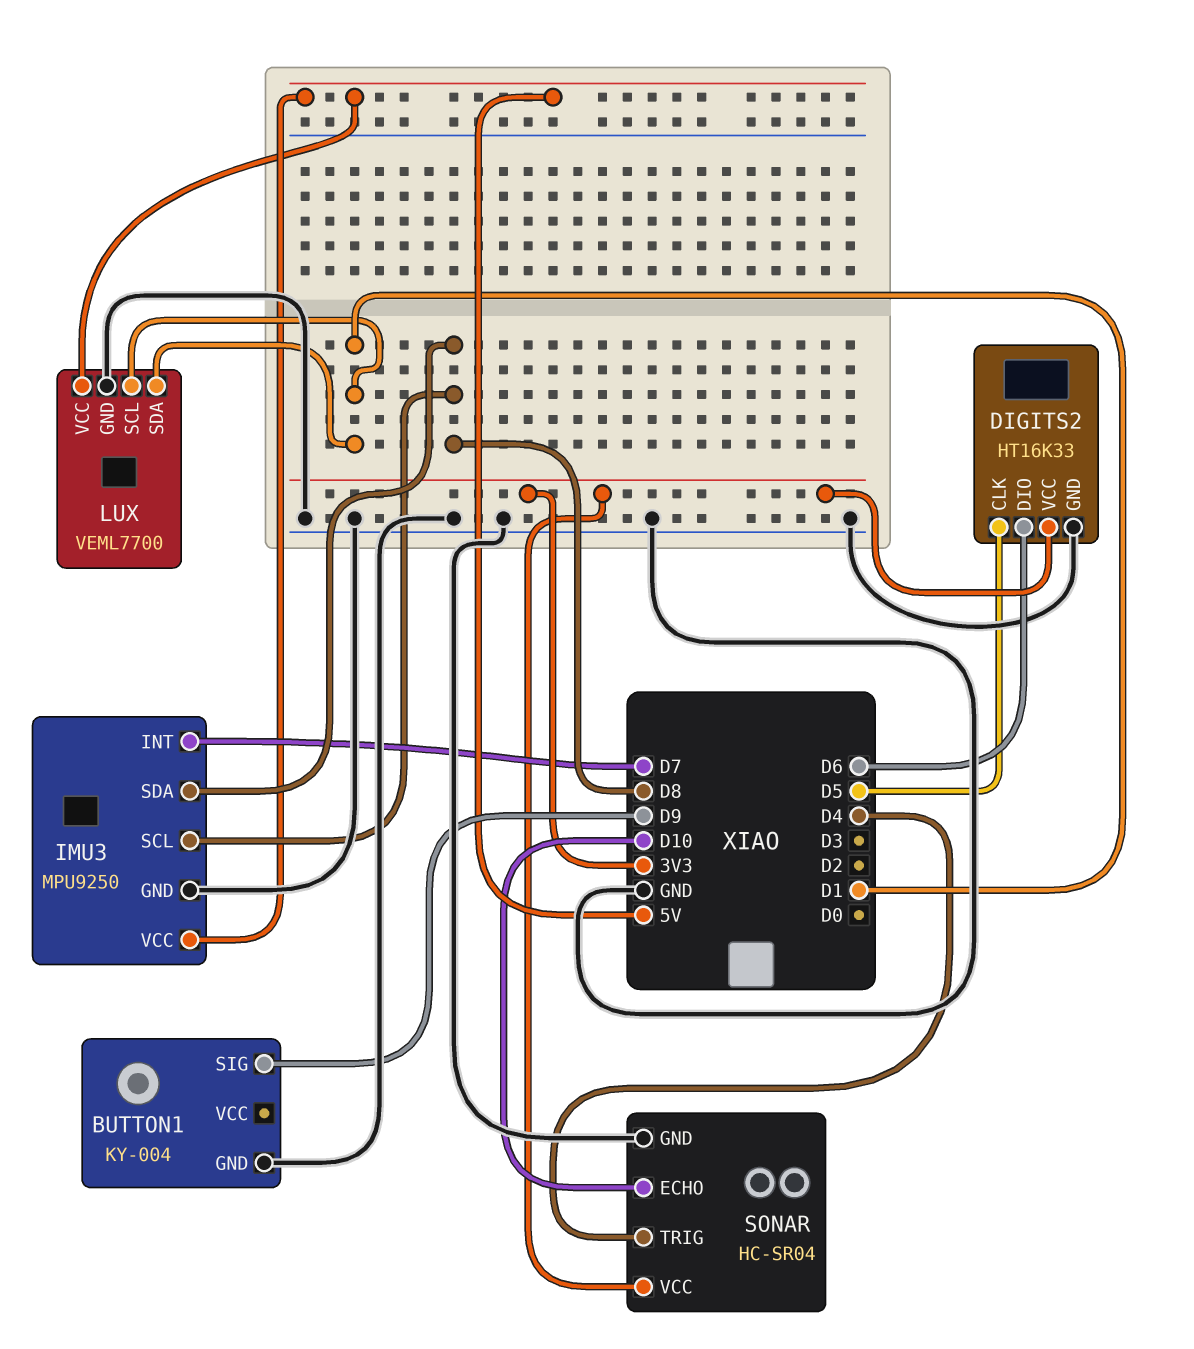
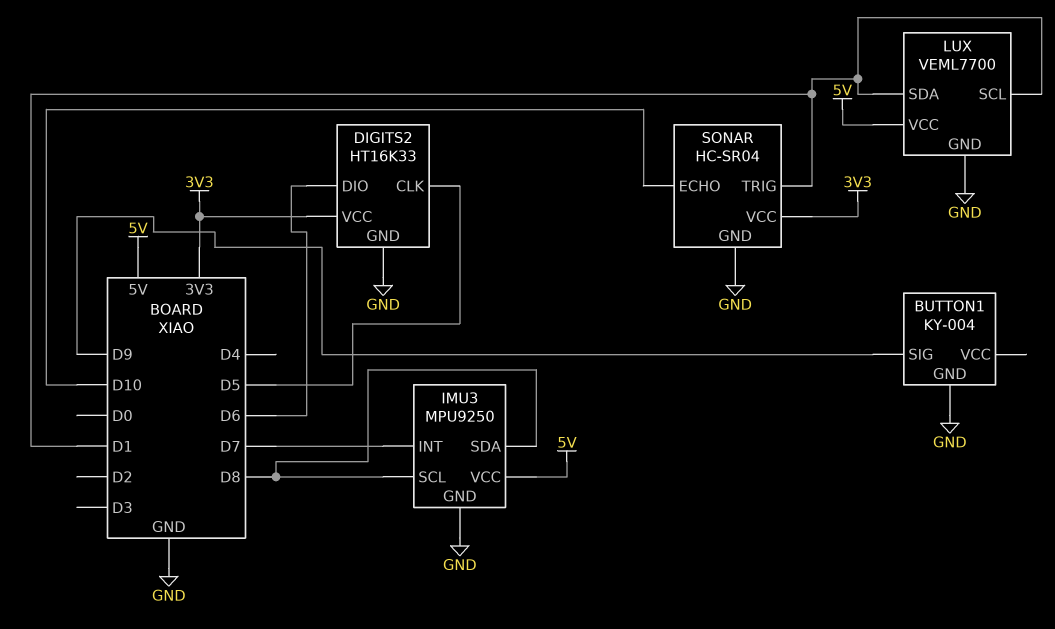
SONAR pin TRIG: D4 -> D1

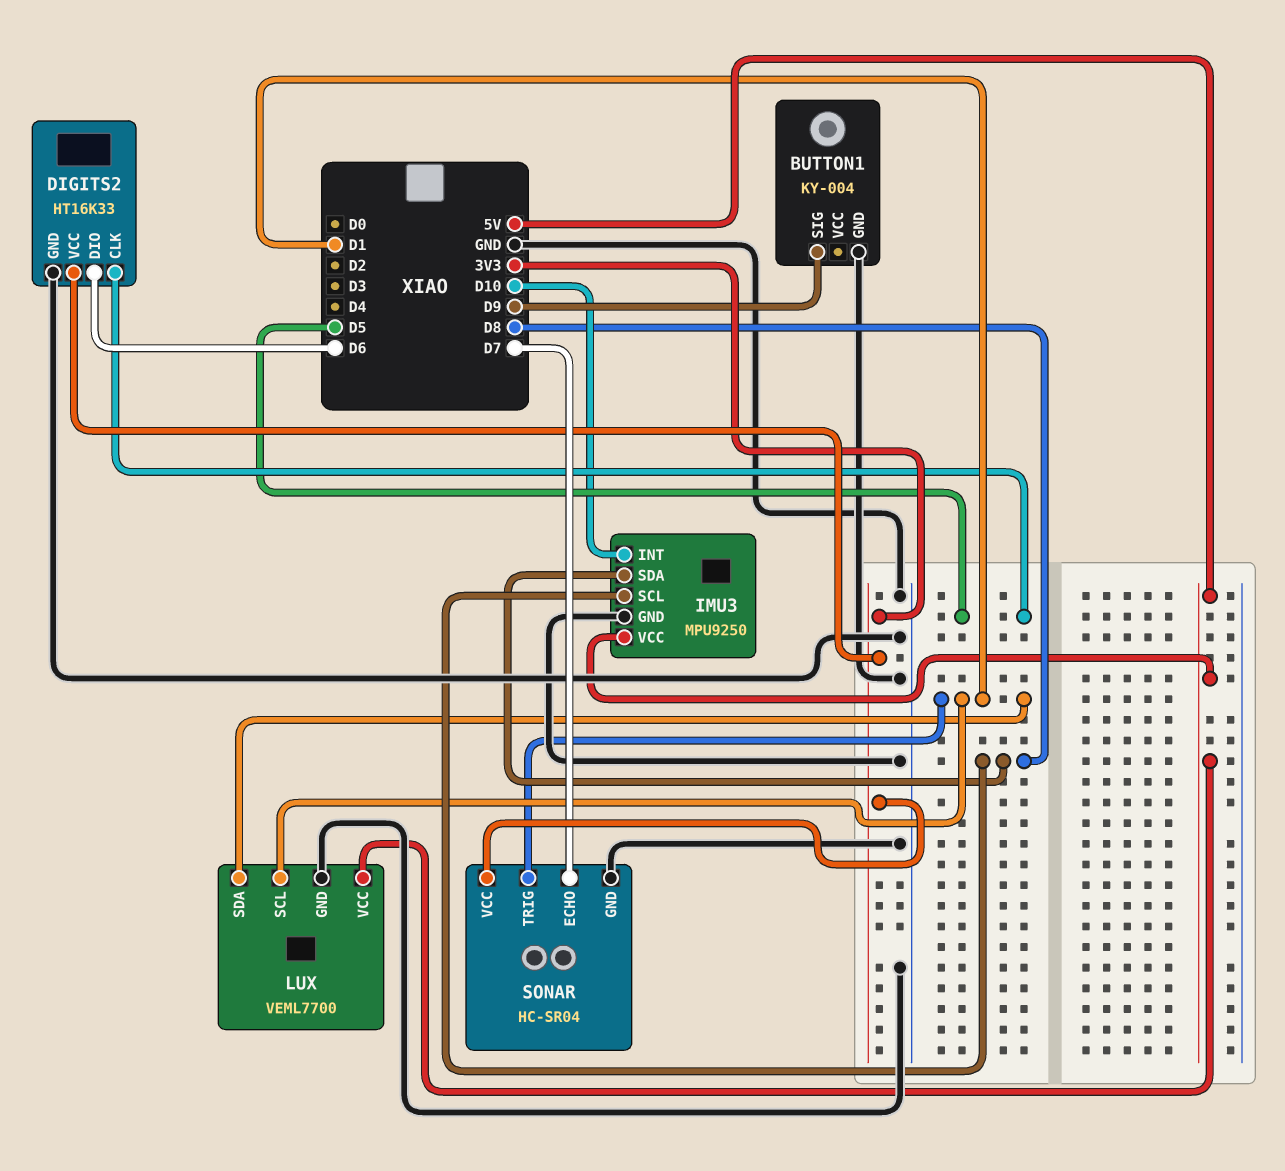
IMU3 pin INT: D7 -> D10
SONAR pin ECHO: D10 -> D7

